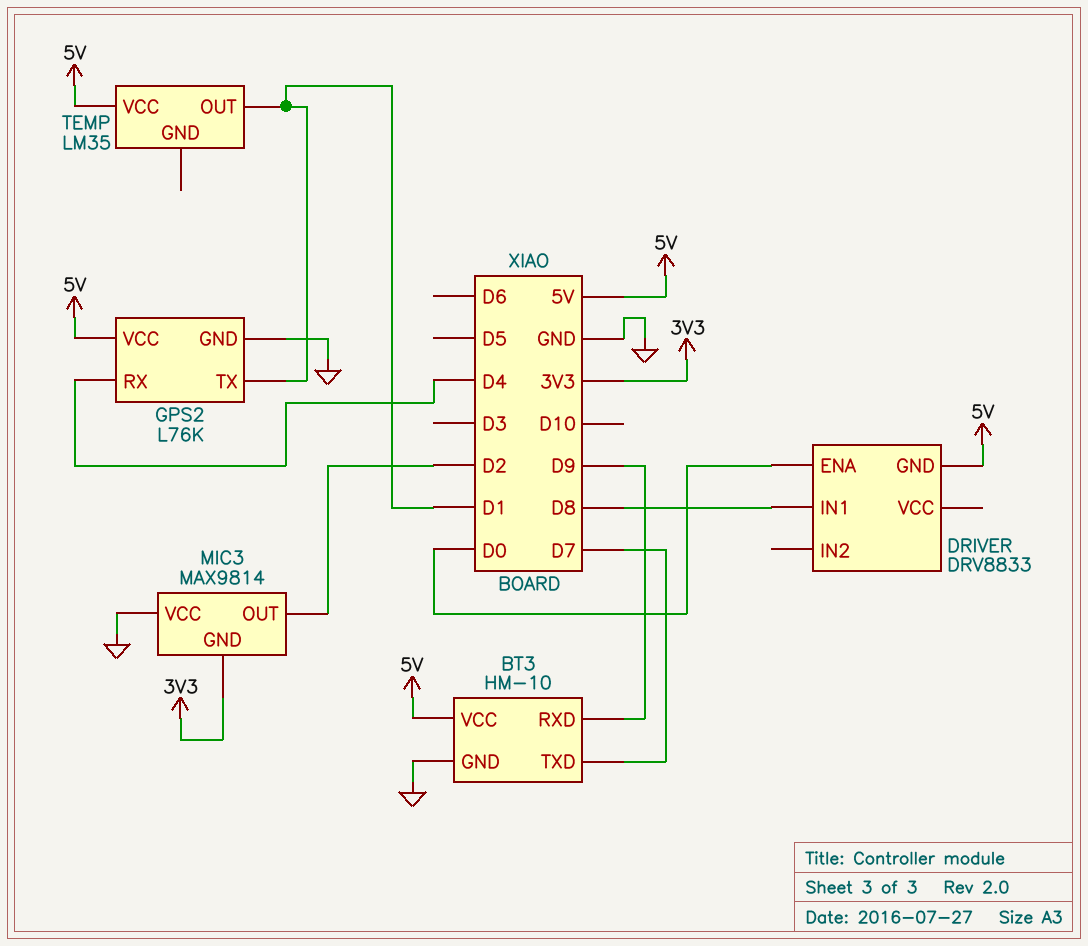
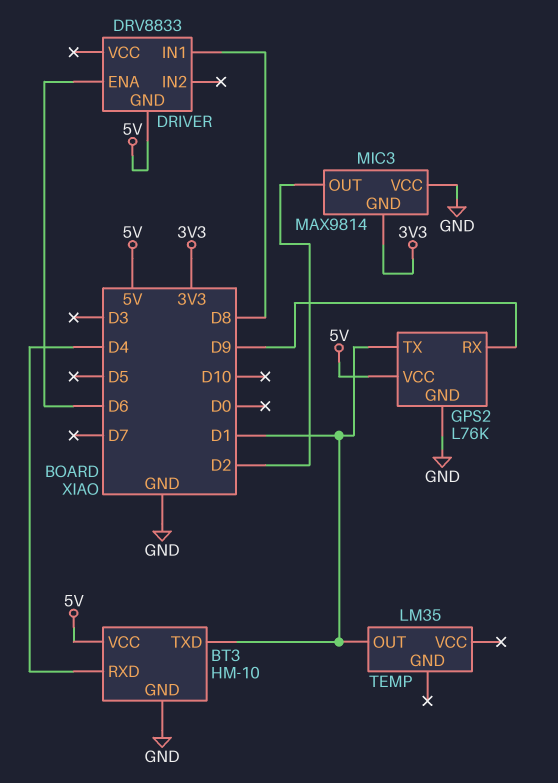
BT3 pin RXD: D9 -> D4
BT3 pin TXD: D7 -> D1
DRIVER pin ENA: D0 -> D6
GPS2 pin RX: D4 -> D9
TEMP pin VCC: 5V -> none

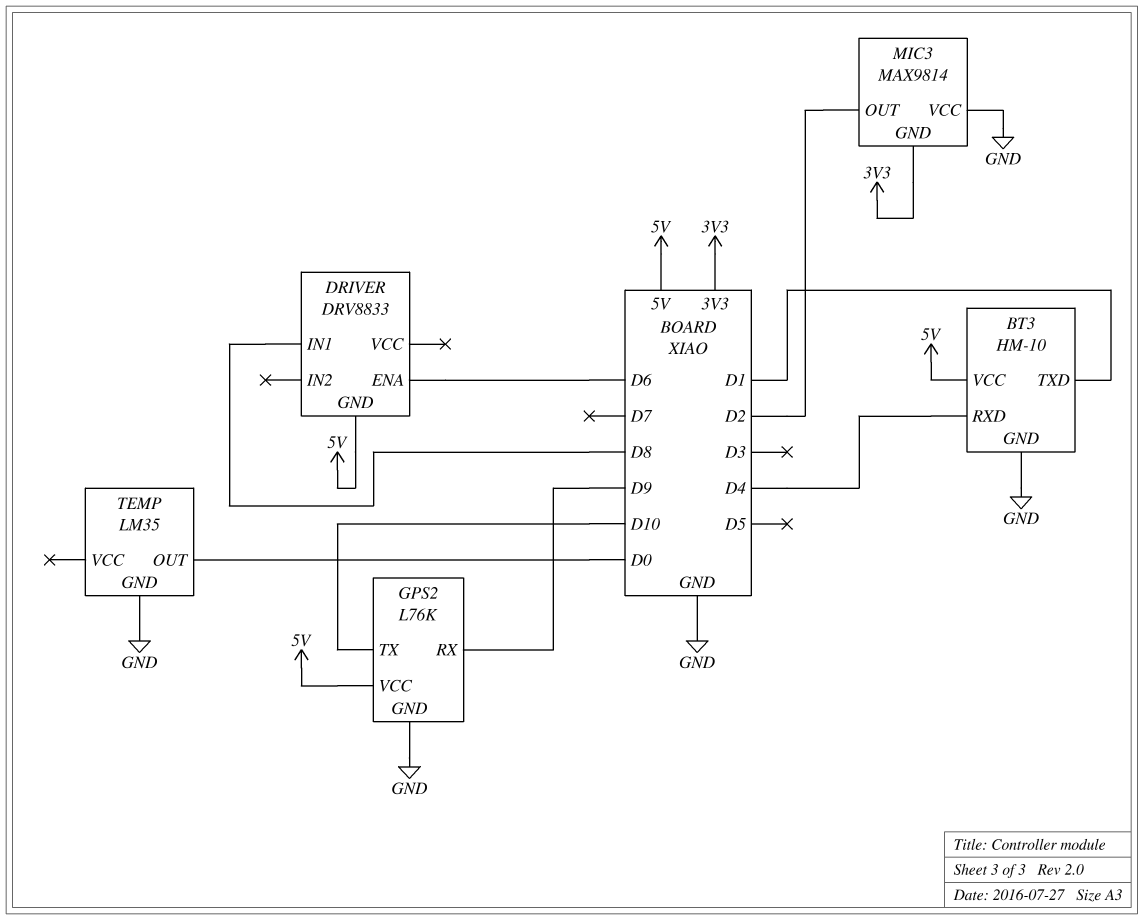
GPS2 pin TX: D1 -> D10
TEMP pin GND: none -> GND
TEMP pin OUT: D1 -> D0

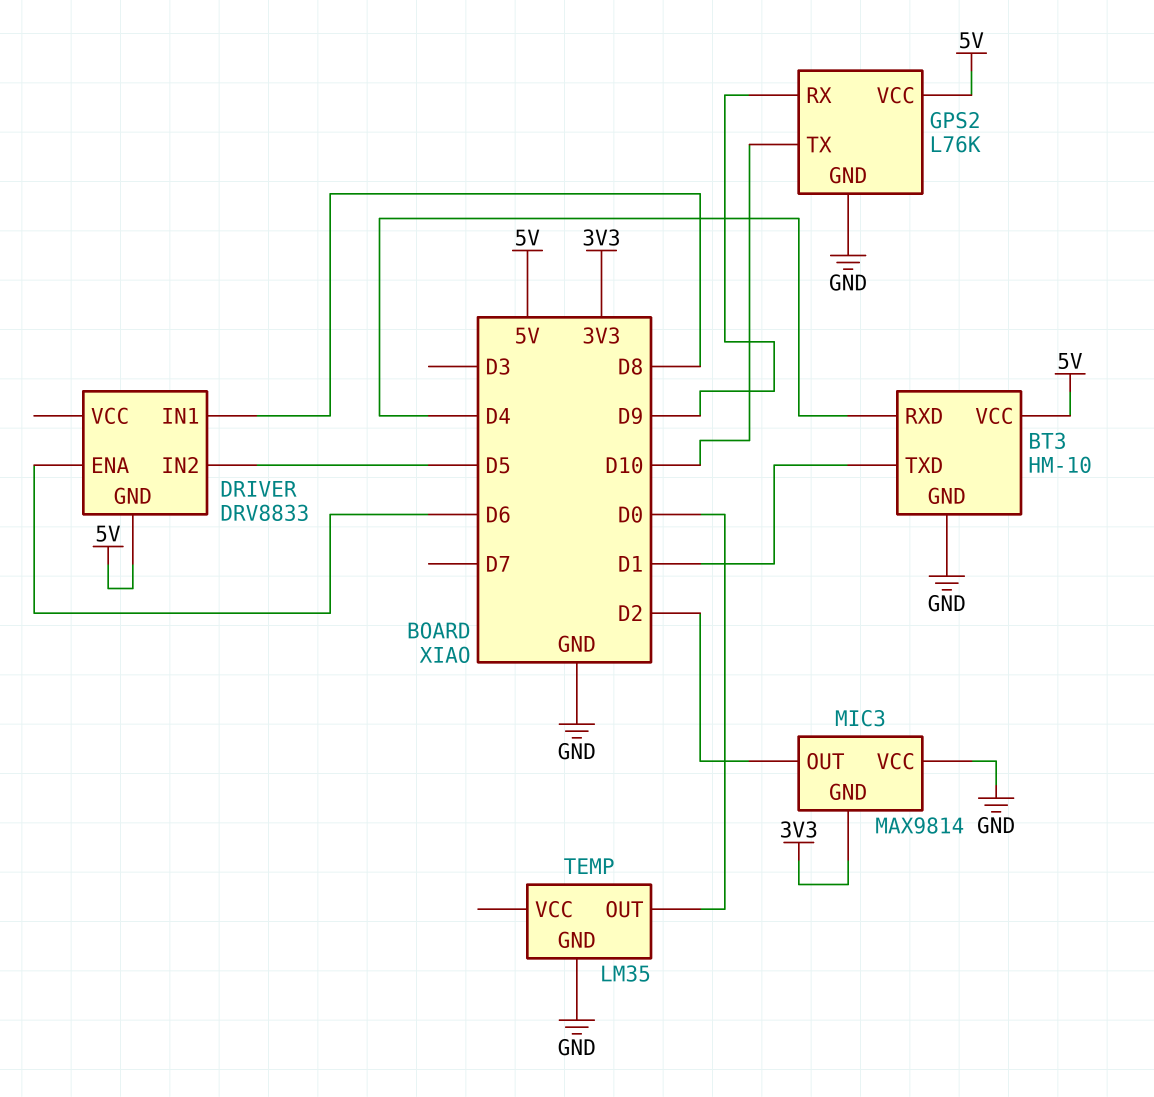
DRIVER pin IN2: none -> D5

